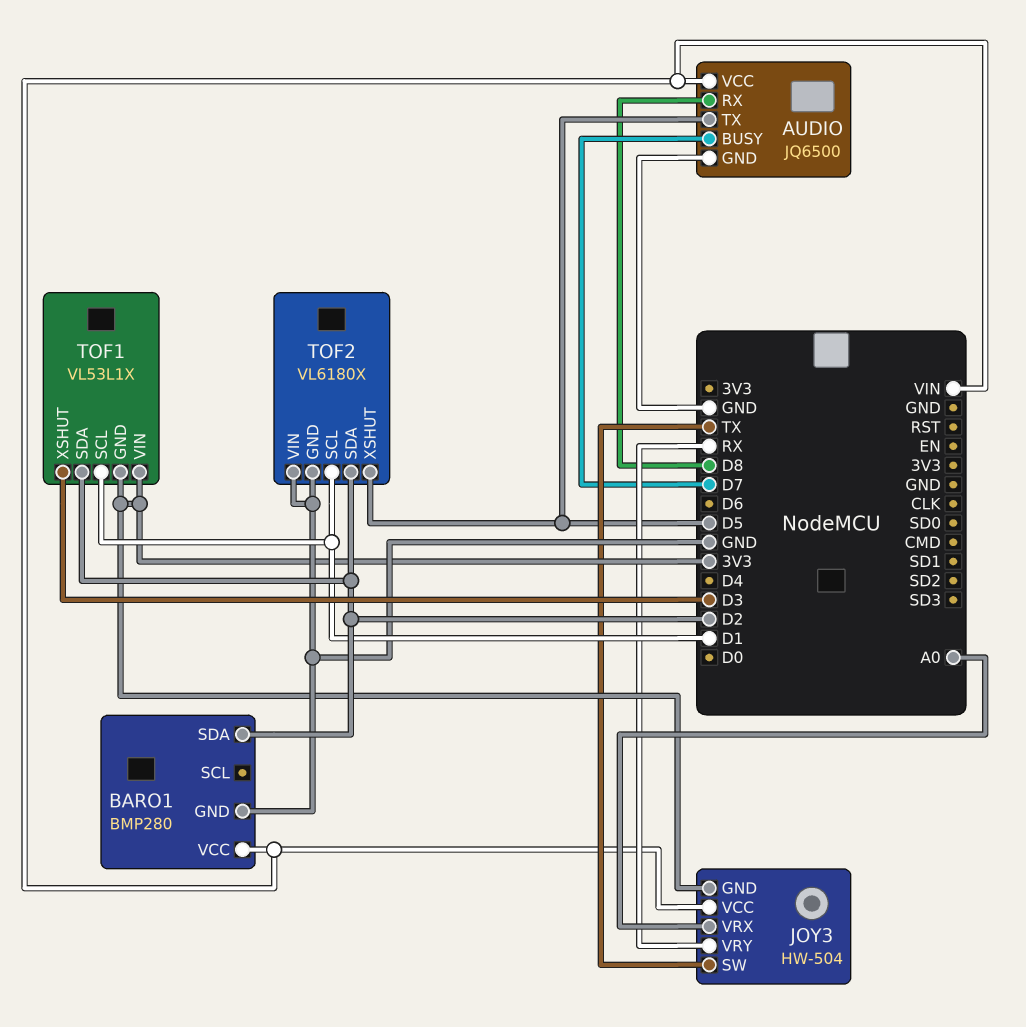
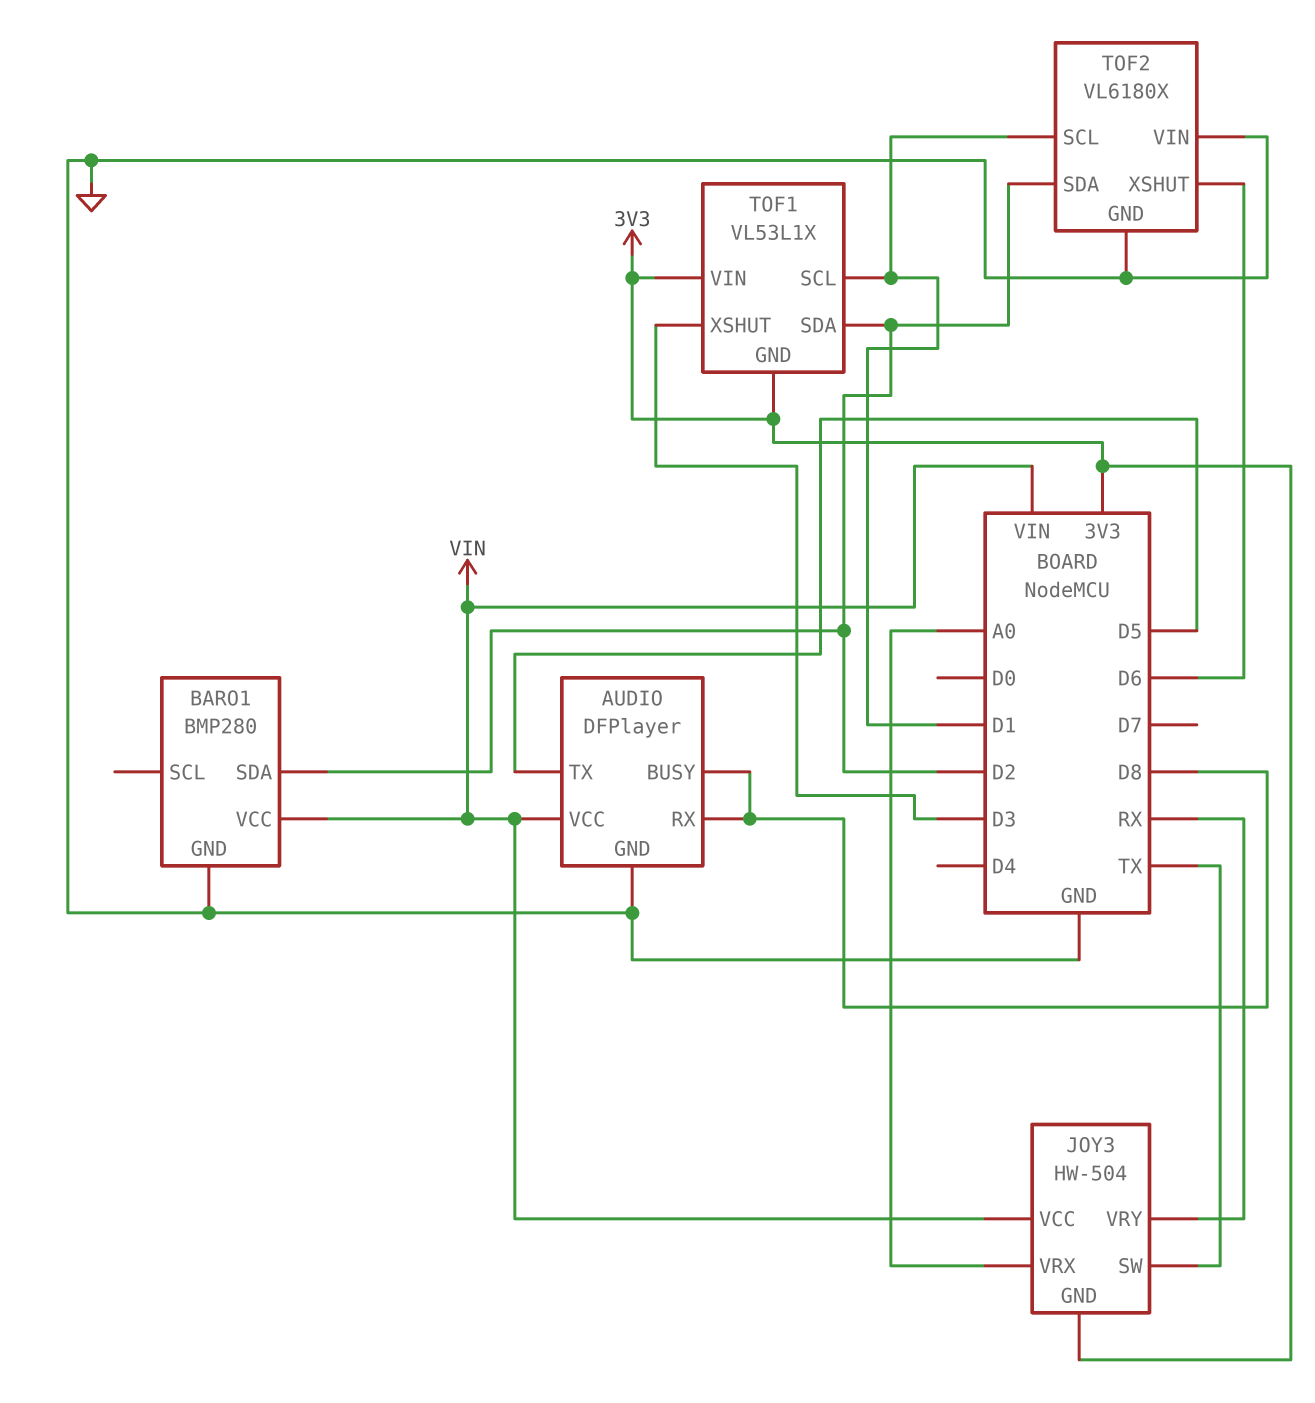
AUDIO: JQ6500 -> DFPlayer
AUDIO pin BUSY: D7 -> D8
TOF2 pin XSHUT: D5 -> D6

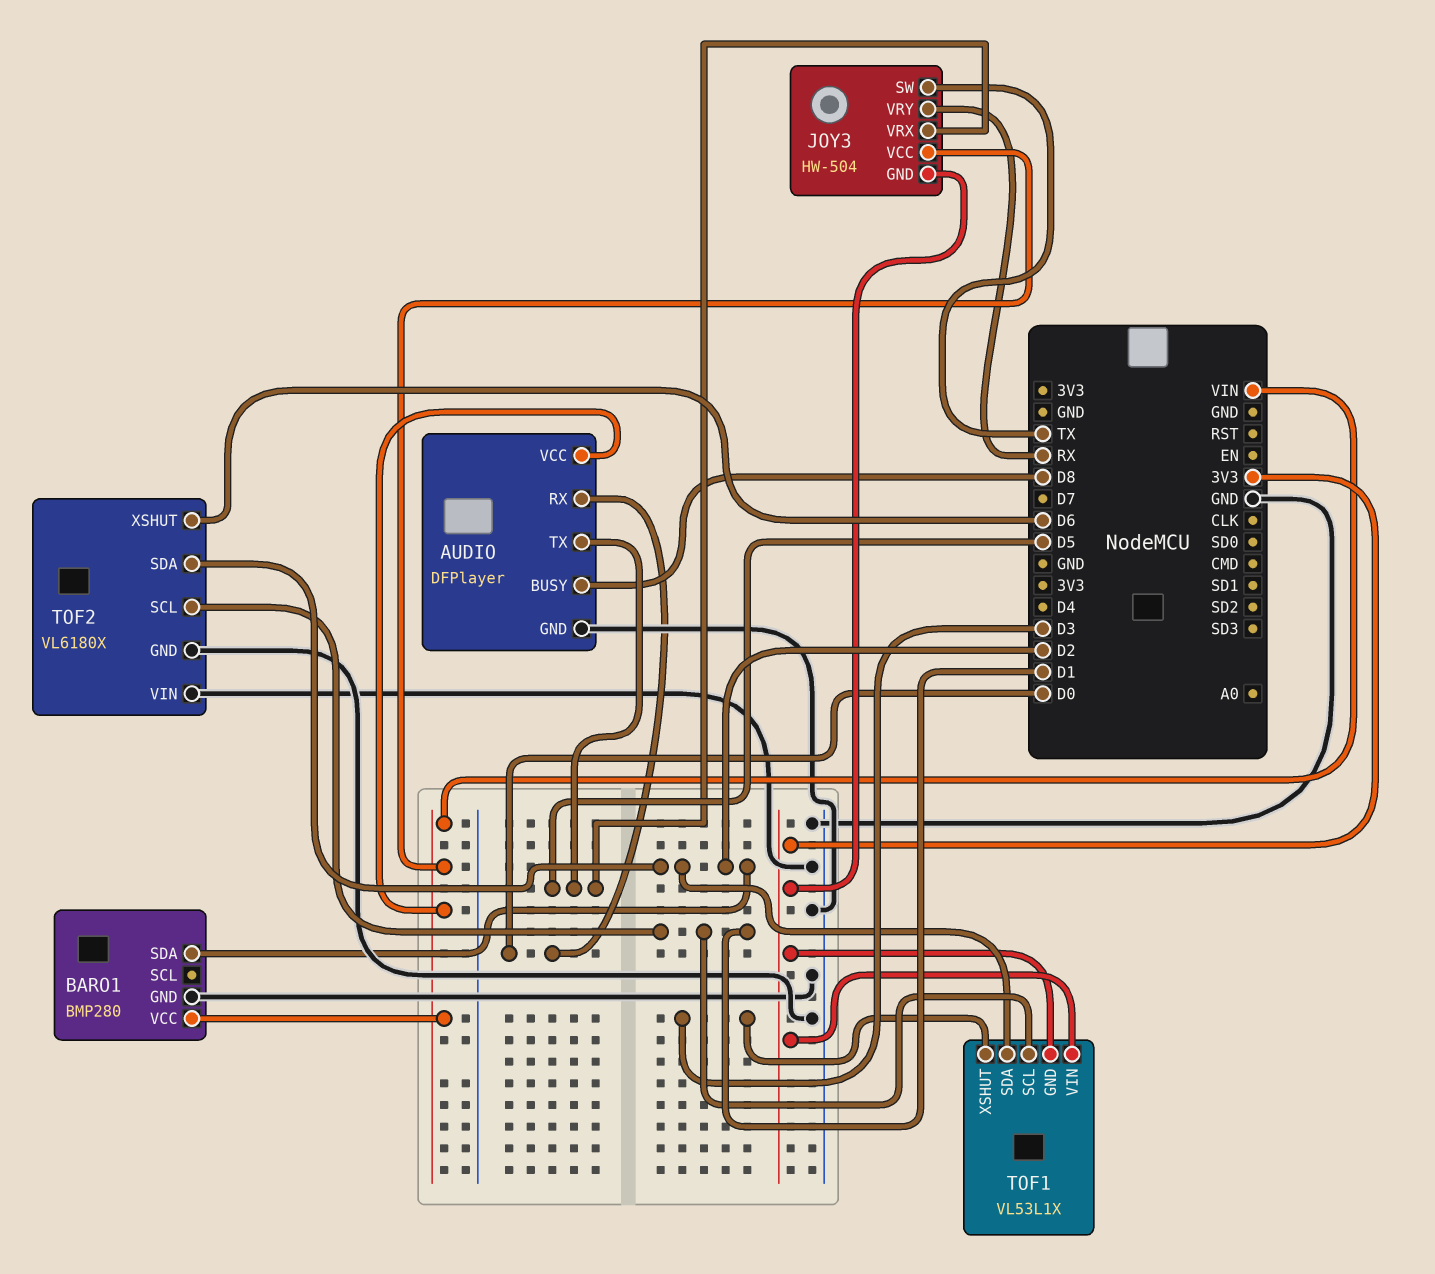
AUDIO pin RX: D8 -> D0
JOY3 pin VRX: A0 -> D5

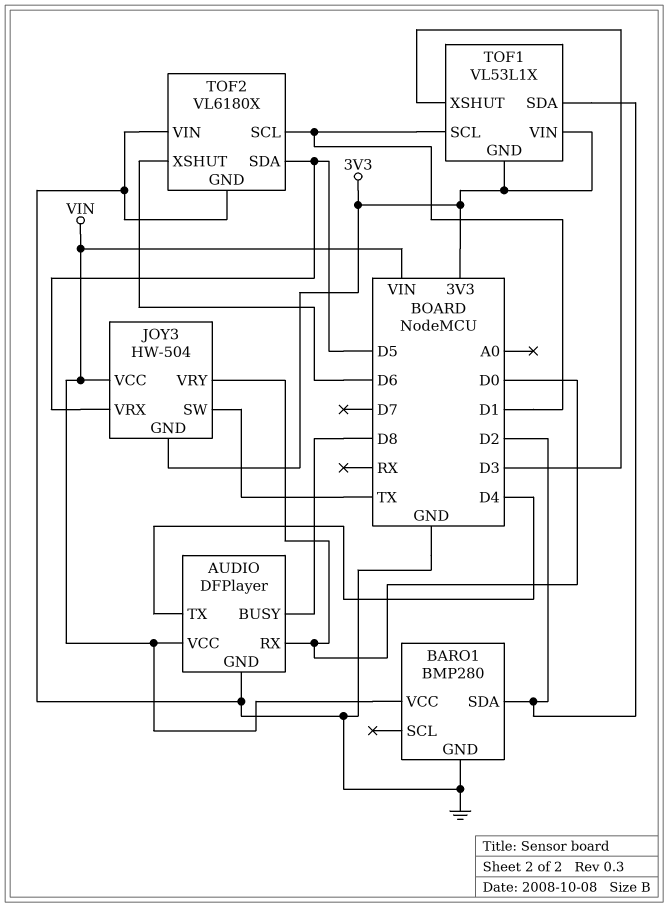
AUDIO pin TX: D5 -> D4
JOY3 pin VRY: RX -> D0
TOF2 pin SDA: D2 -> D5

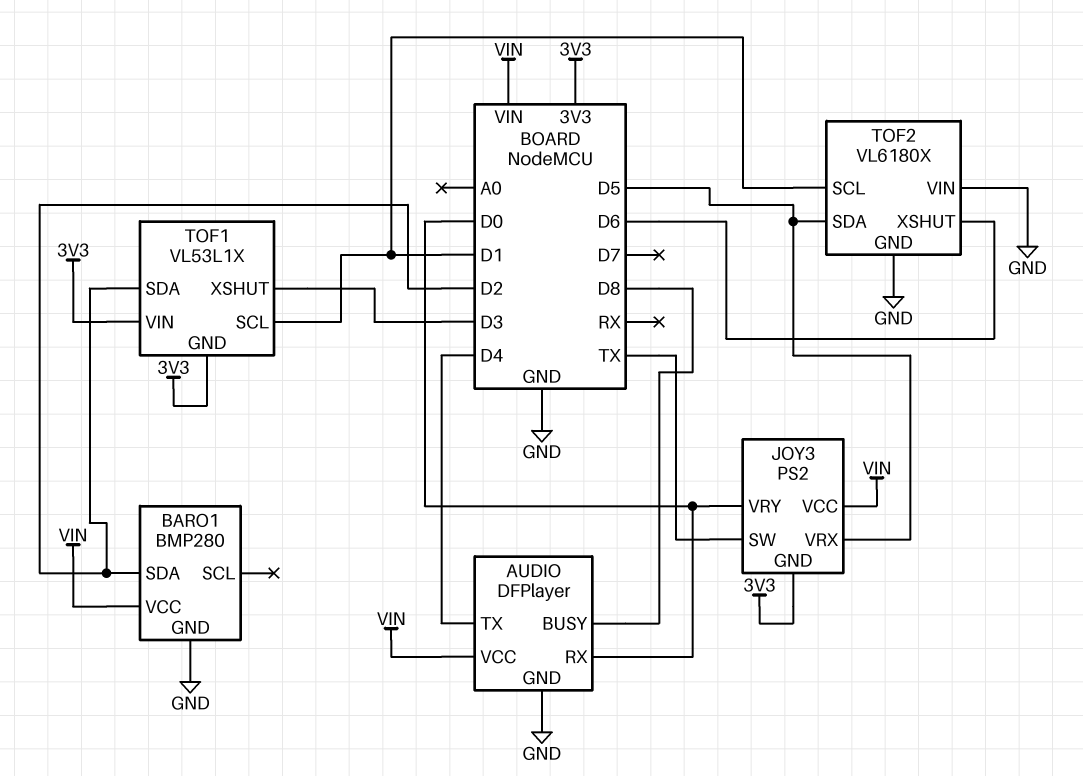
JOY3: HW-504 -> PS2

